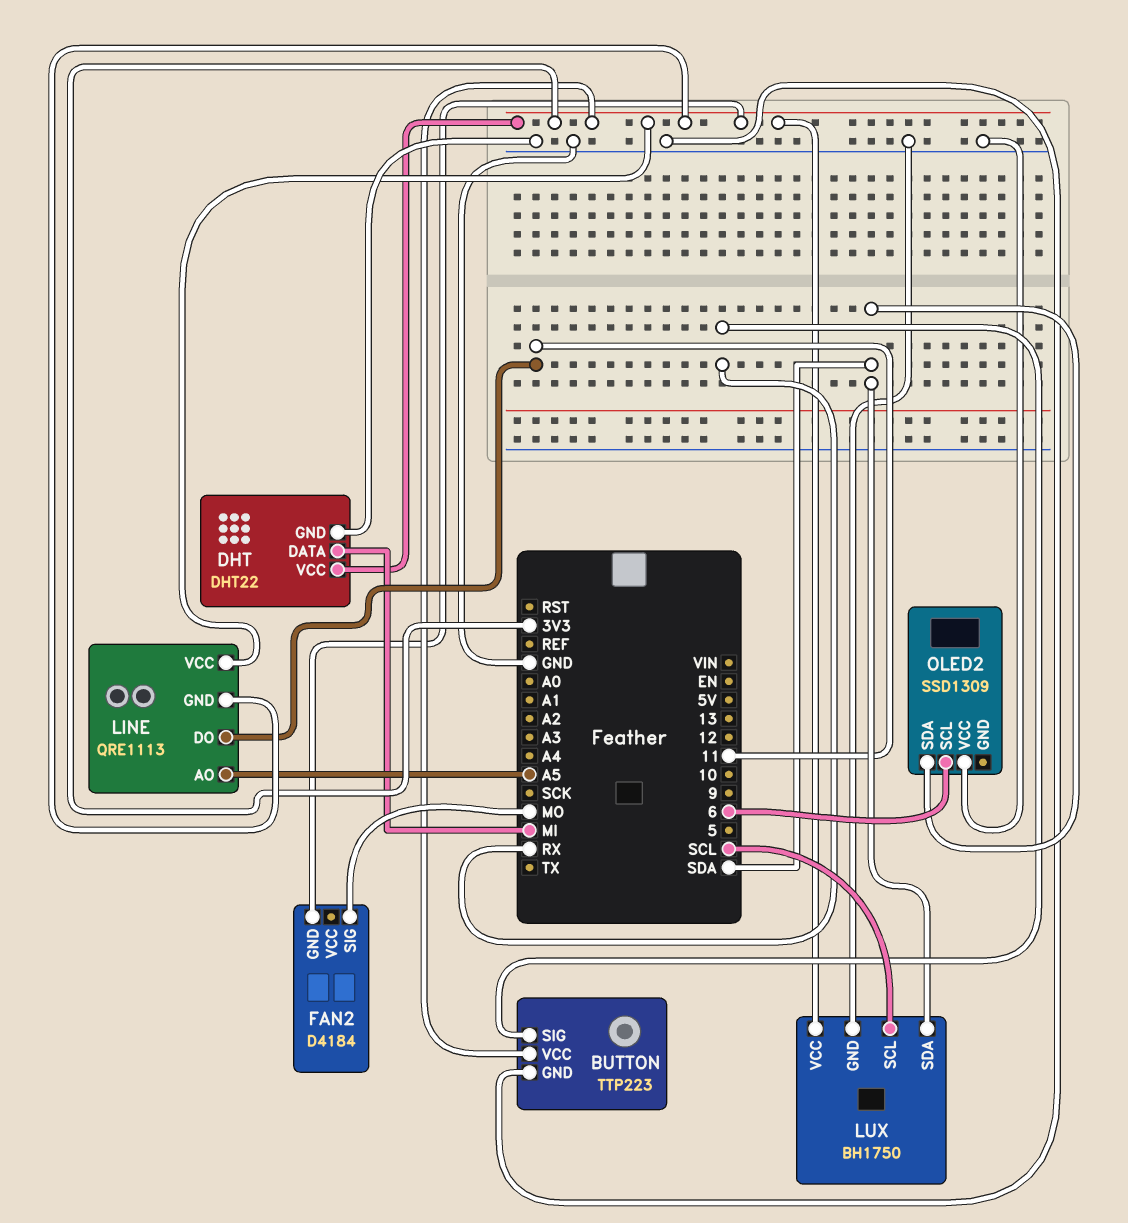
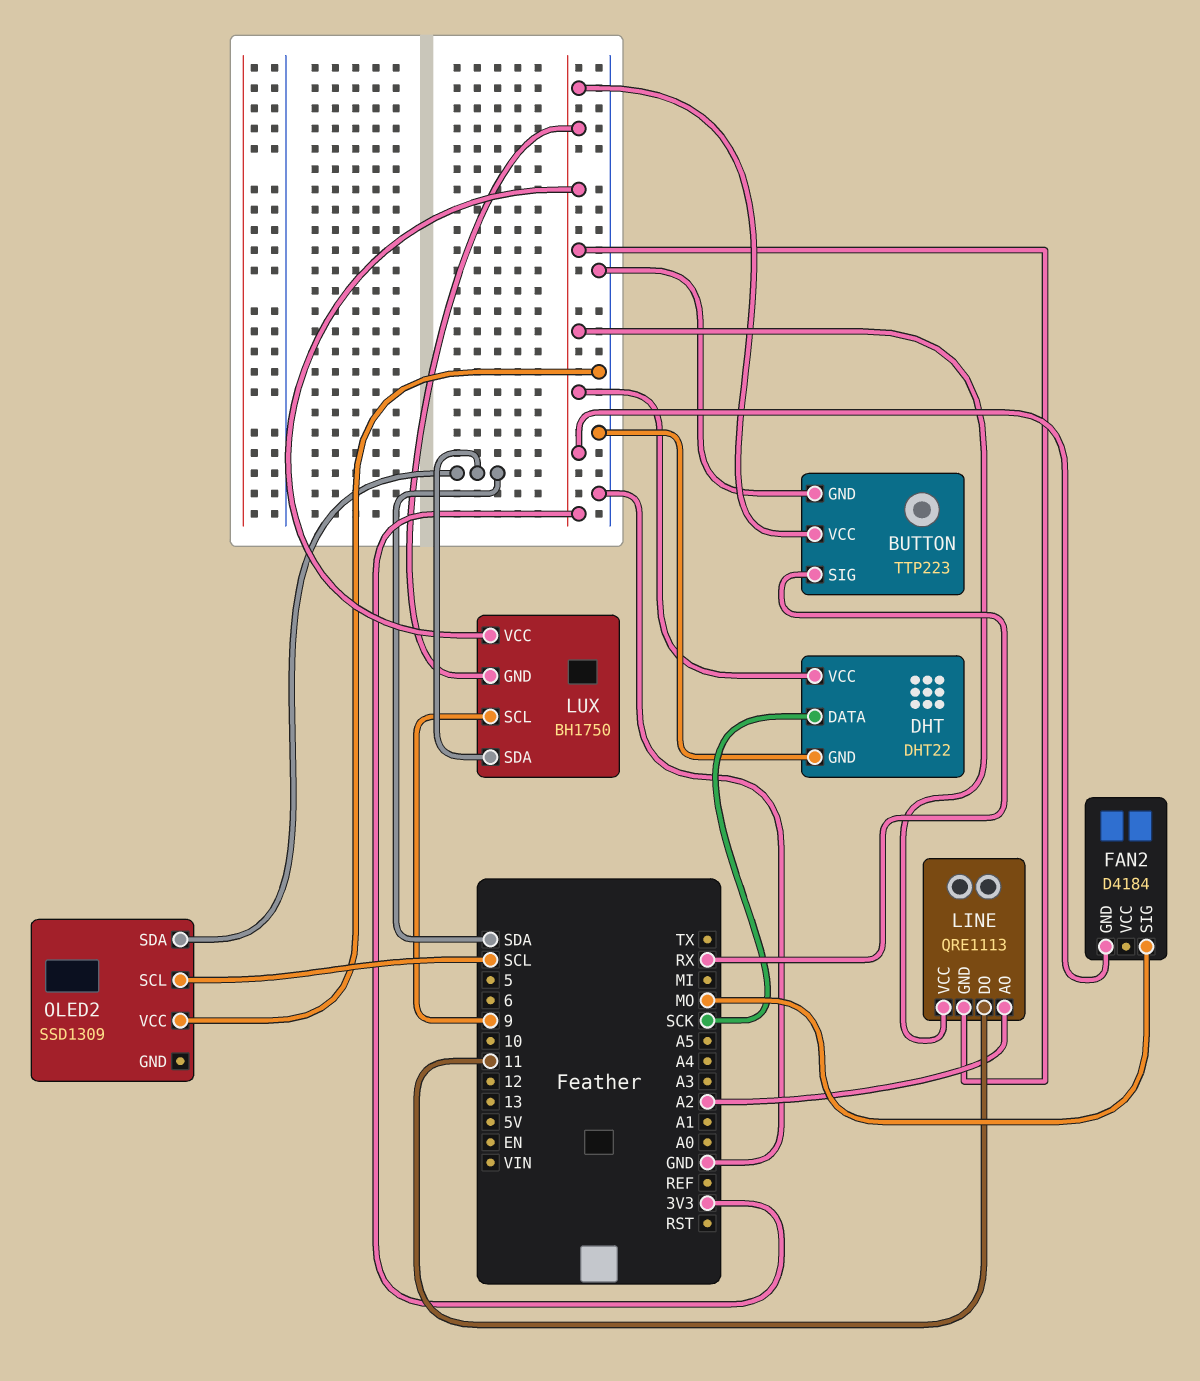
DHT pin DATA: MI -> SCK
LINE pin AO: A5 -> A2
LUX pin GND: GND -> 3V3
LUX pin SCL: SCL -> 9
OLED2 pin SCL: 6 -> SCL

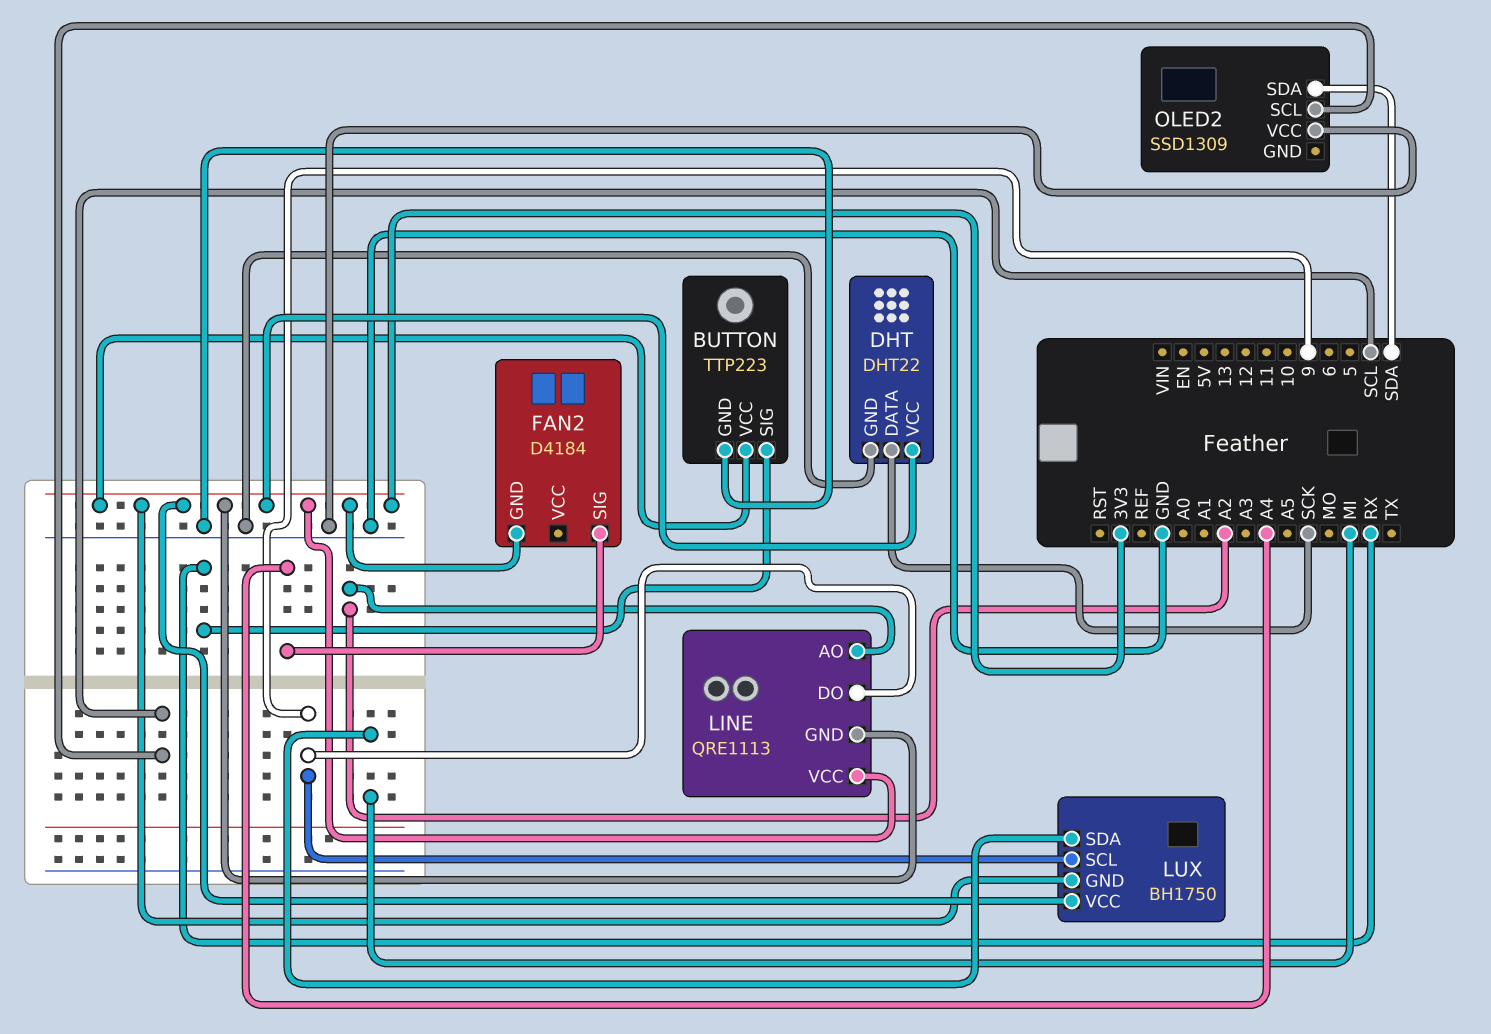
FAN2 pin SIG: MO -> A4
LINE pin DO: 11 -> 9
LUX pin SDA: SDA -> MI

